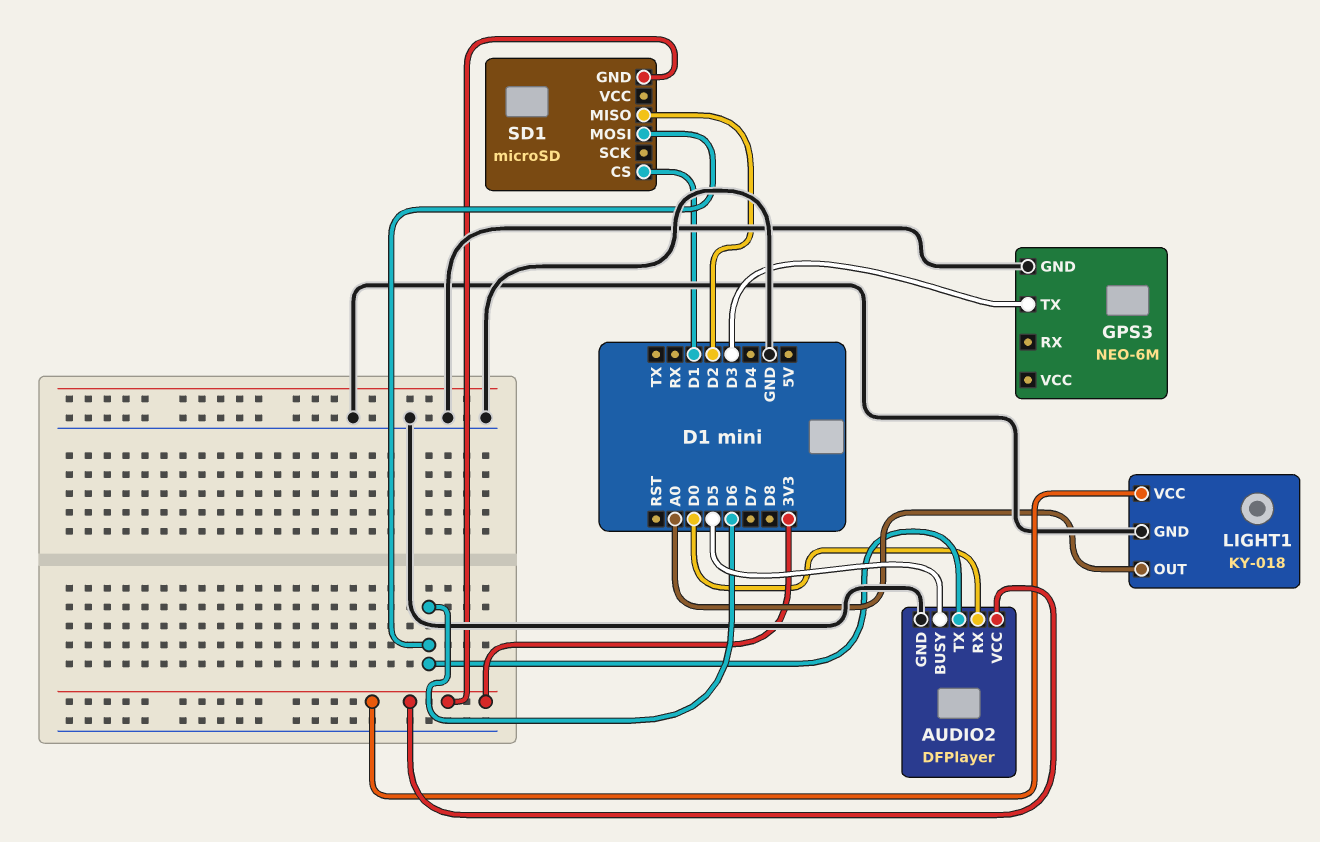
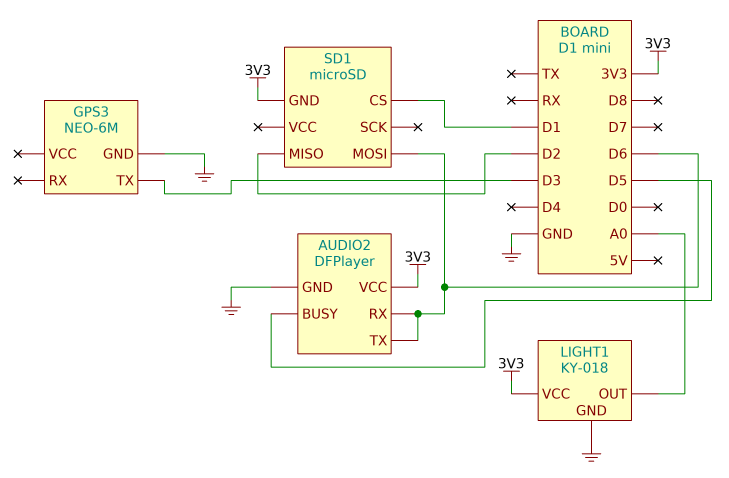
AUDIO2 pin RX: D0 -> D6

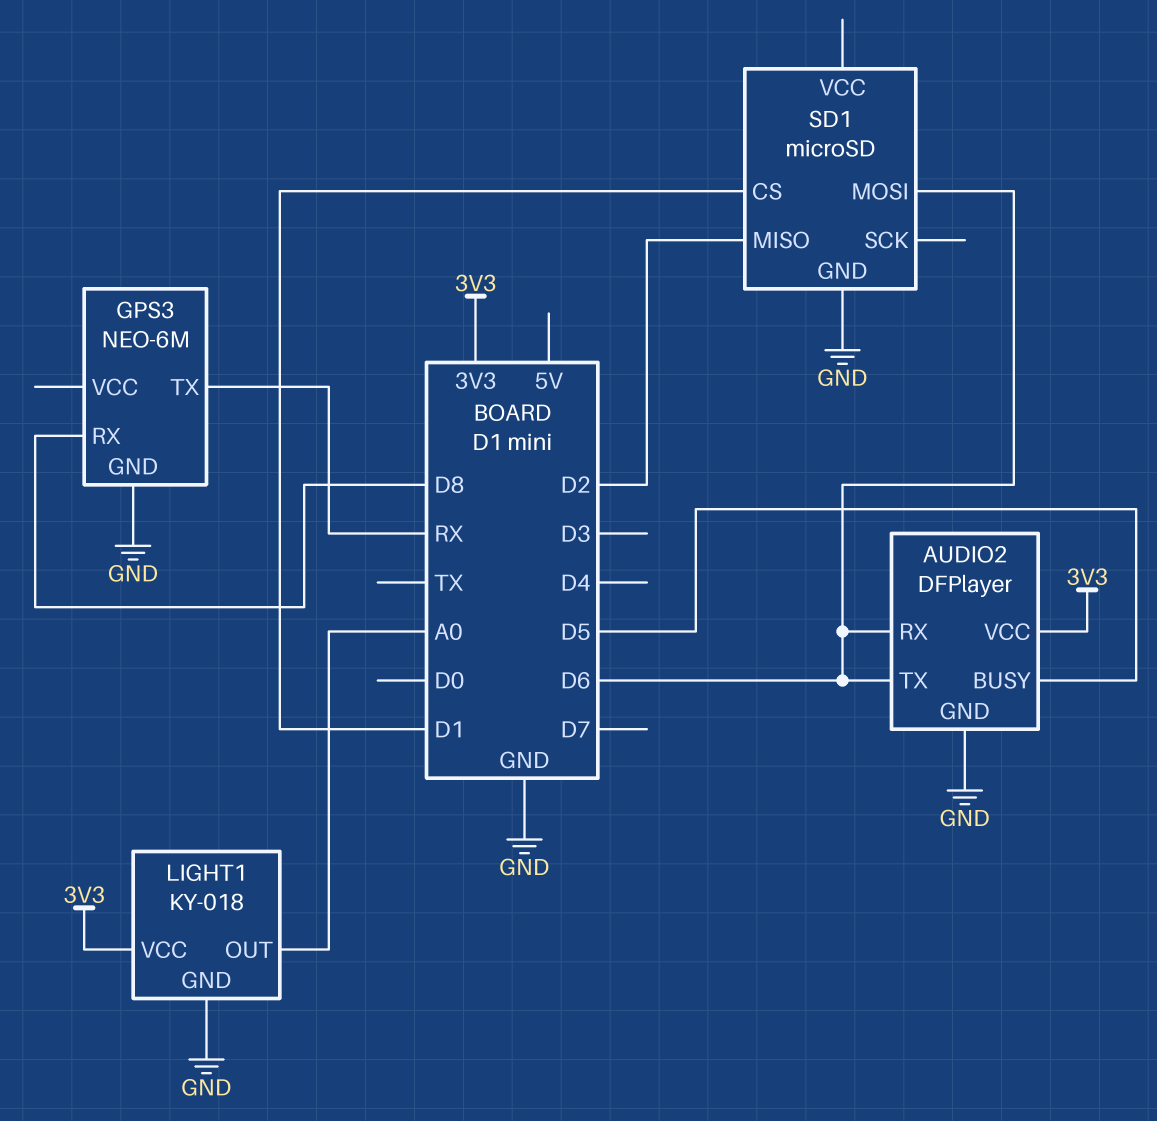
GPS3 pin RX: none -> D8
GPS3 pin TX: D3 -> RX
SD1 pin GND: 3V3 -> GND

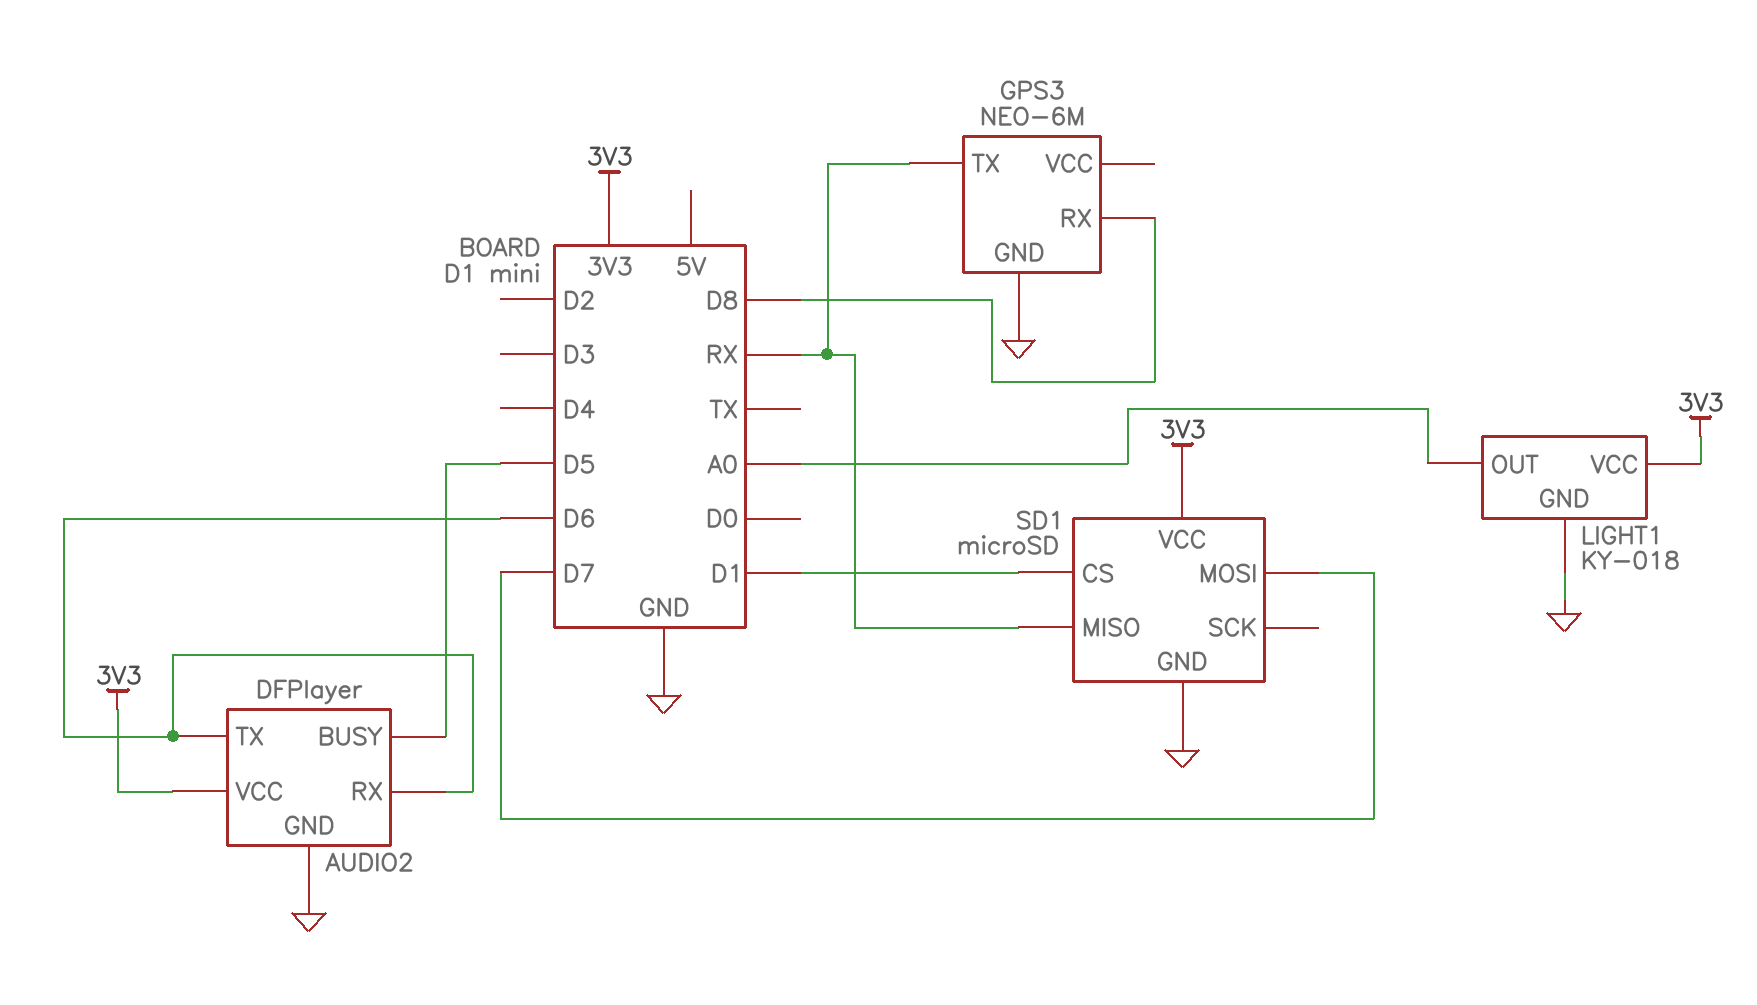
SD1 pin MISO: D2 -> RX
SD1 pin MOSI: D6 -> D7
SD1 pin VCC: none -> 3V3

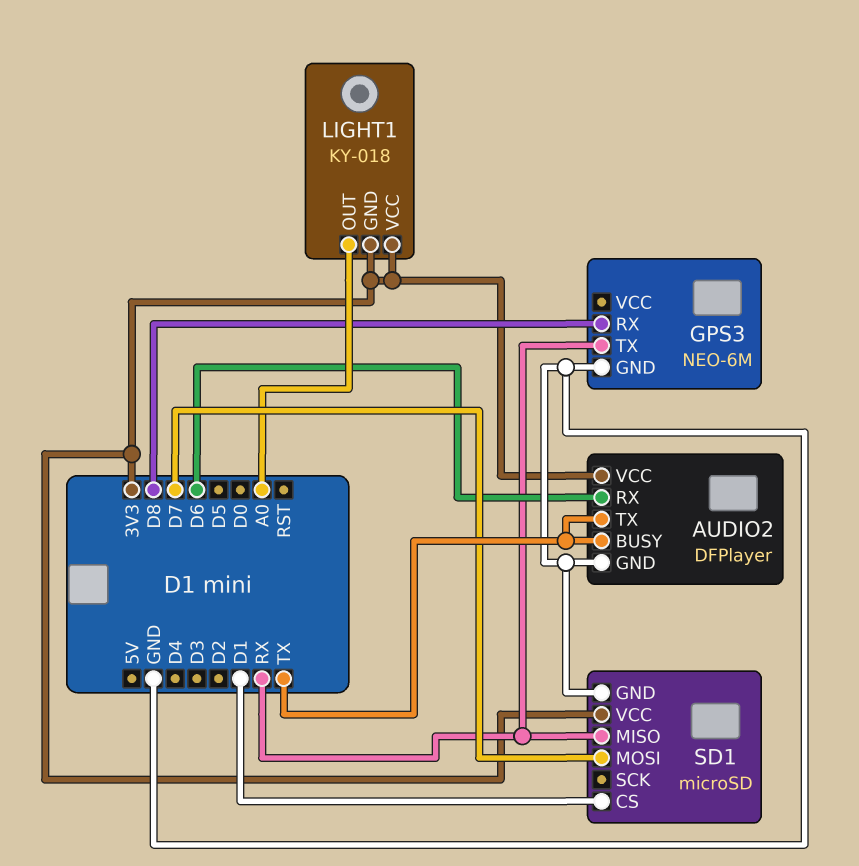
AUDIO2 pin BUSY: D5 -> TX
AUDIO2 pin TX: D6 -> TX
LIGHT1 pin GND: GND -> 3V3

